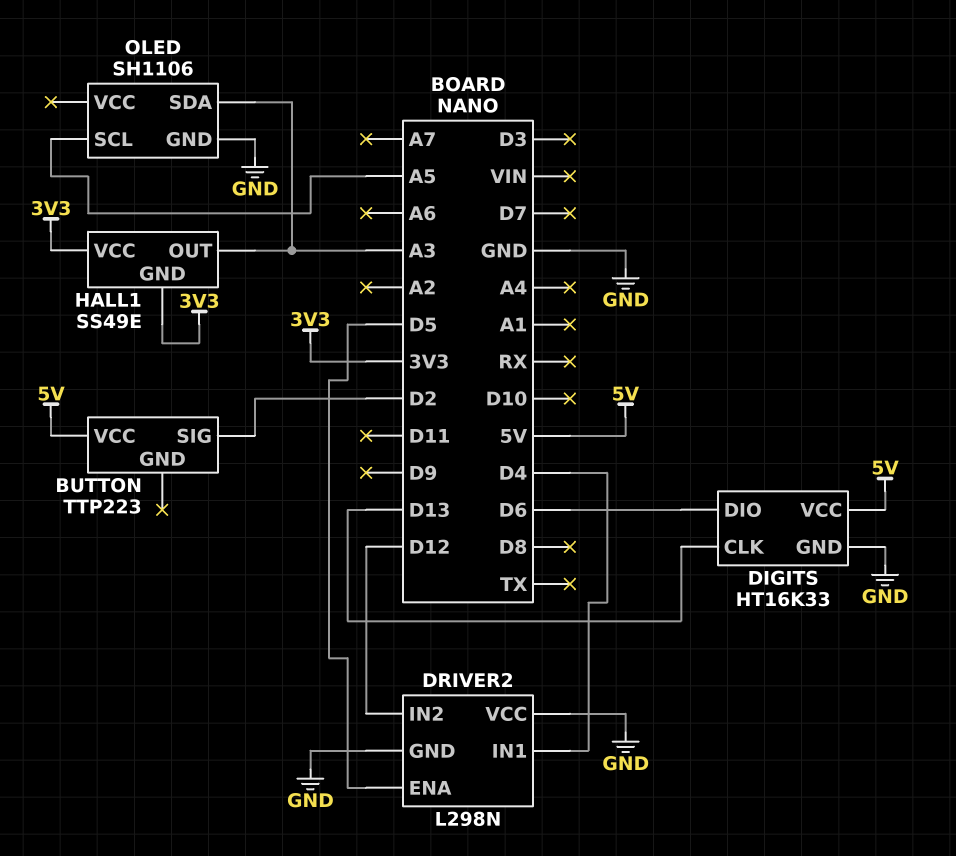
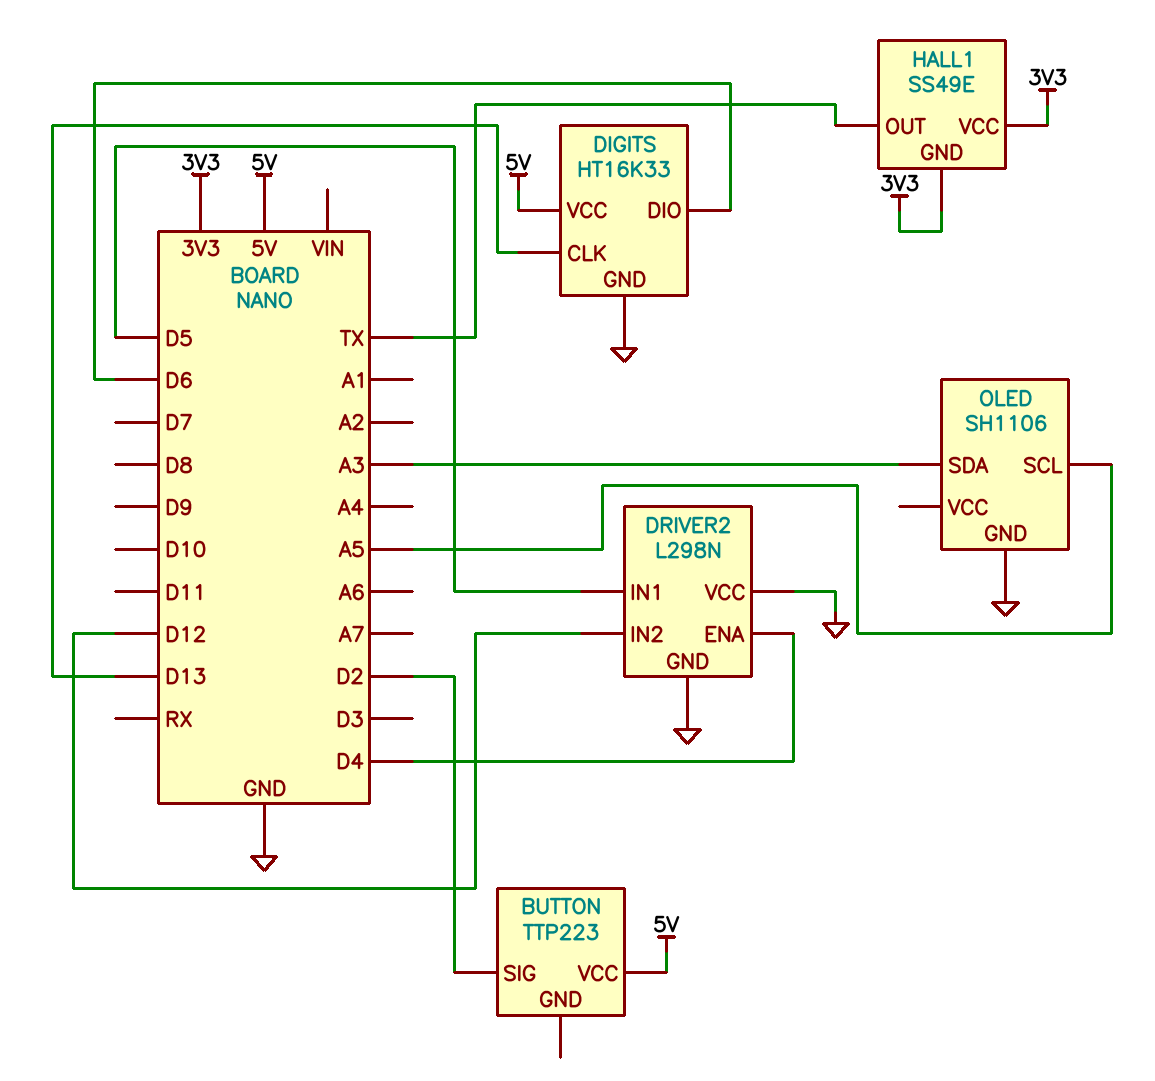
DRIVER2 pin ENA: D5 -> D4
DRIVER2 pin IN1: D4 -> D5
HALL1 pin OUT: A3 -> TX

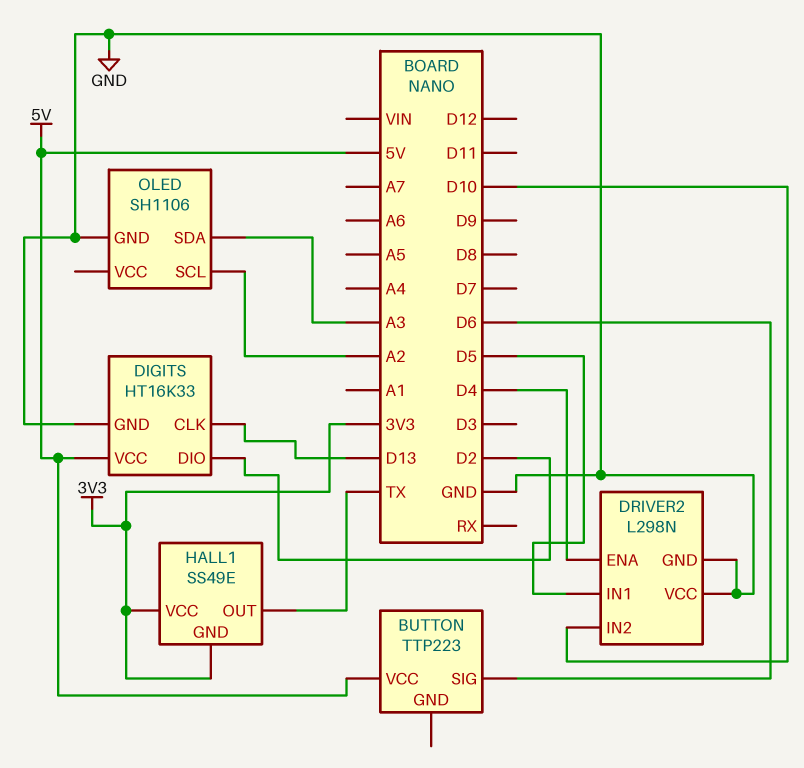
BUTTON pin SIG: D2 -> D6
DIGITS pin DIO: D6 -> D2
DRIVER2 pin IN2: D12 -> D10
OLED pin SCL: A5 -> A2

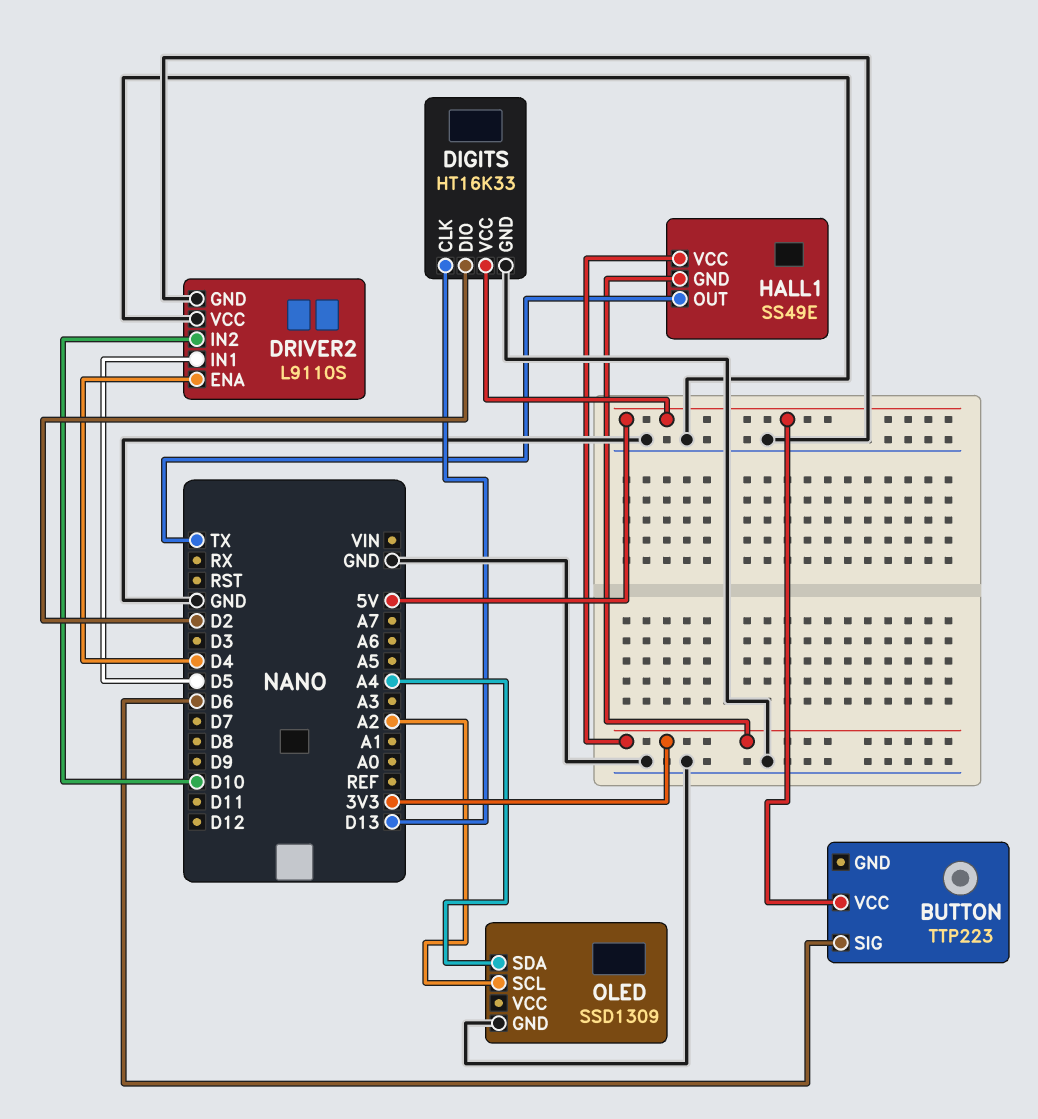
DRIVER2: L298N -> L9110S
OLED: SH1106 -> SSD1309
OLED pin SDA: A3 -> A4

